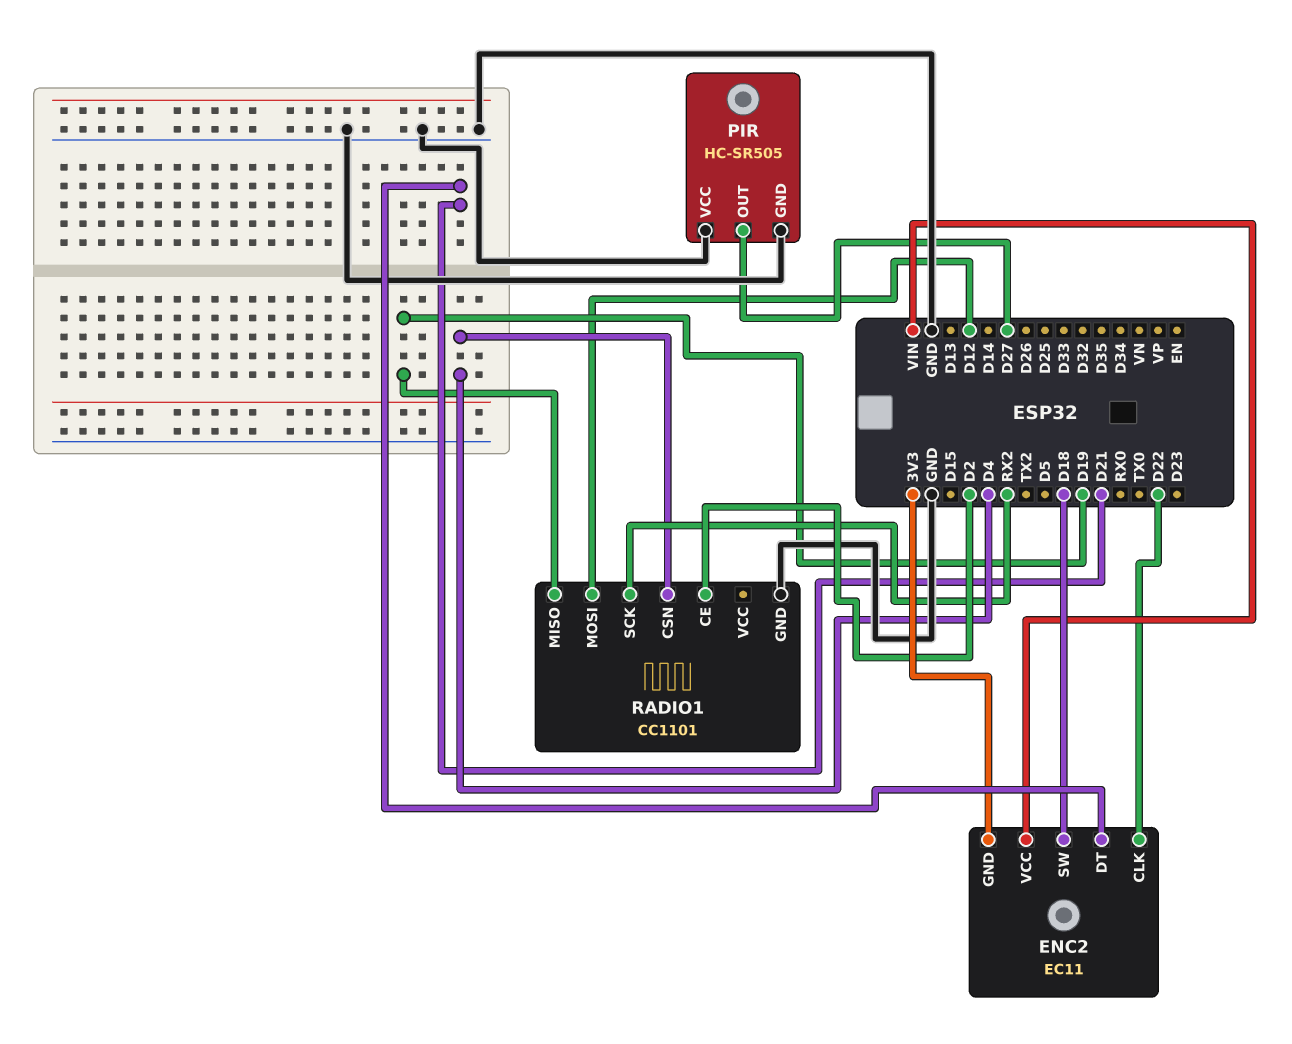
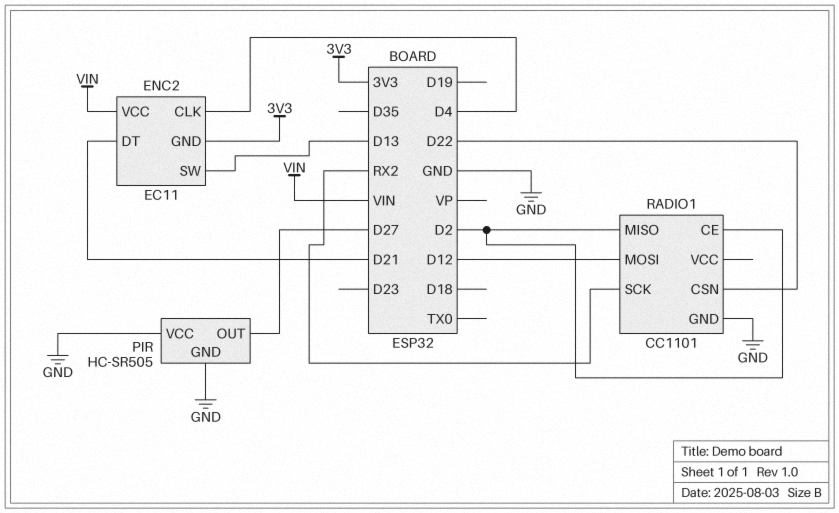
ENC2 pin CLK: D22 -> D4
ENC2 pin SW: D18 -> D13
RADIO1 pin CSN: D4 -> D22
RADIO1 pin MISO: D19 -> D2

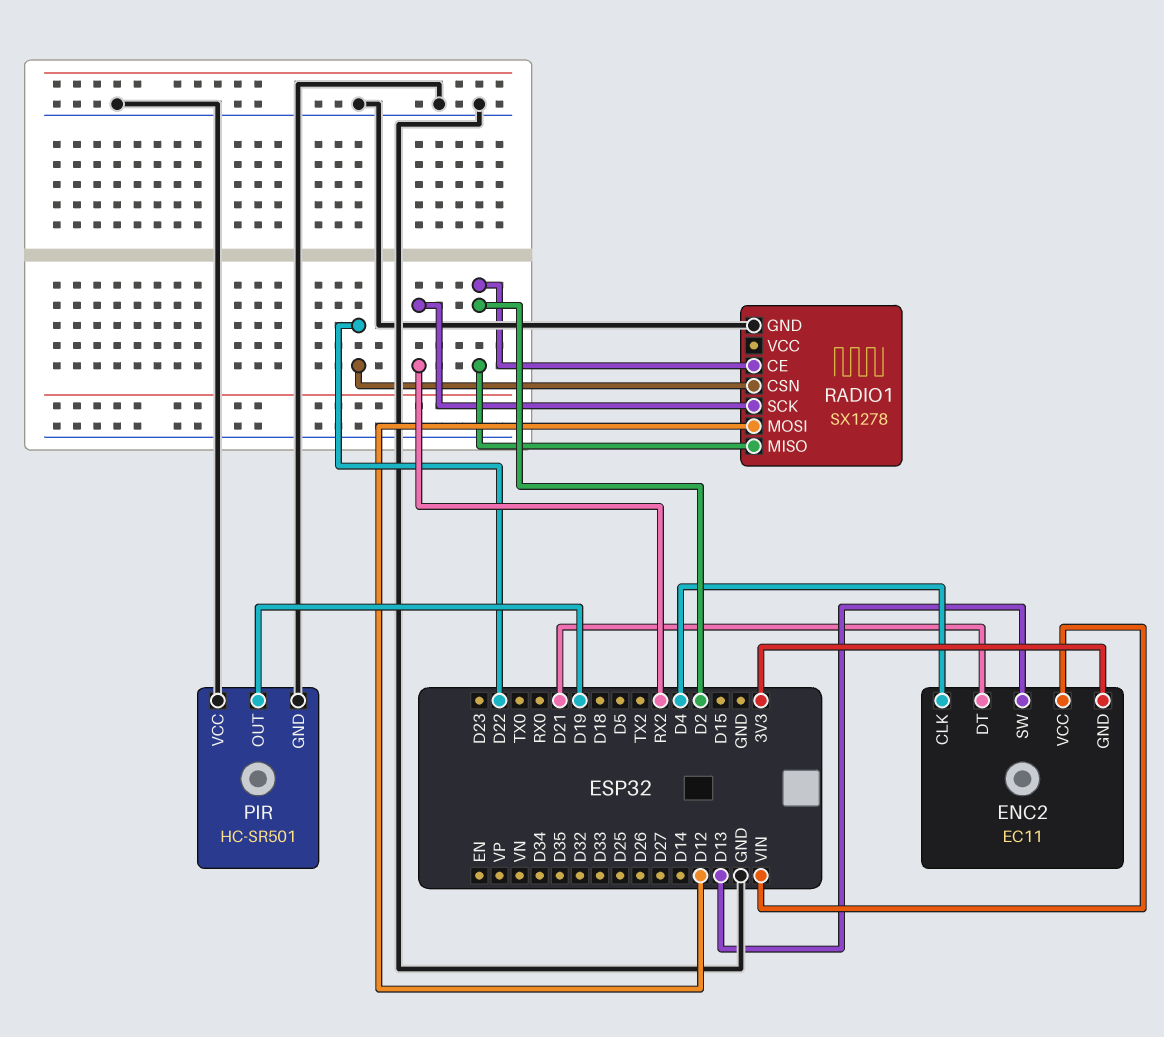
PIR: HC-SR505 -> HC-SR501
PIR pin OUT: D27 -> D19
RADIO1: CC1101 -> SX1278

